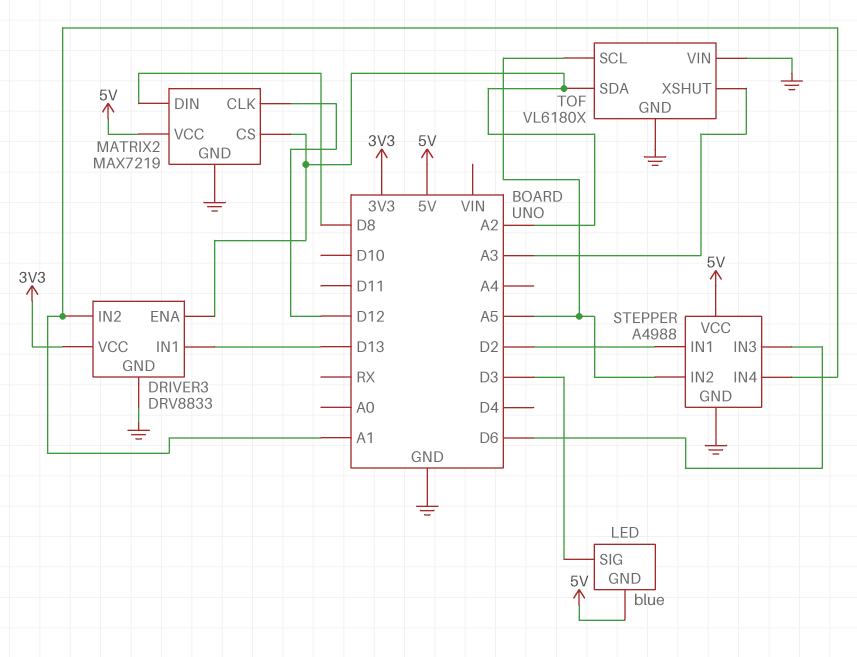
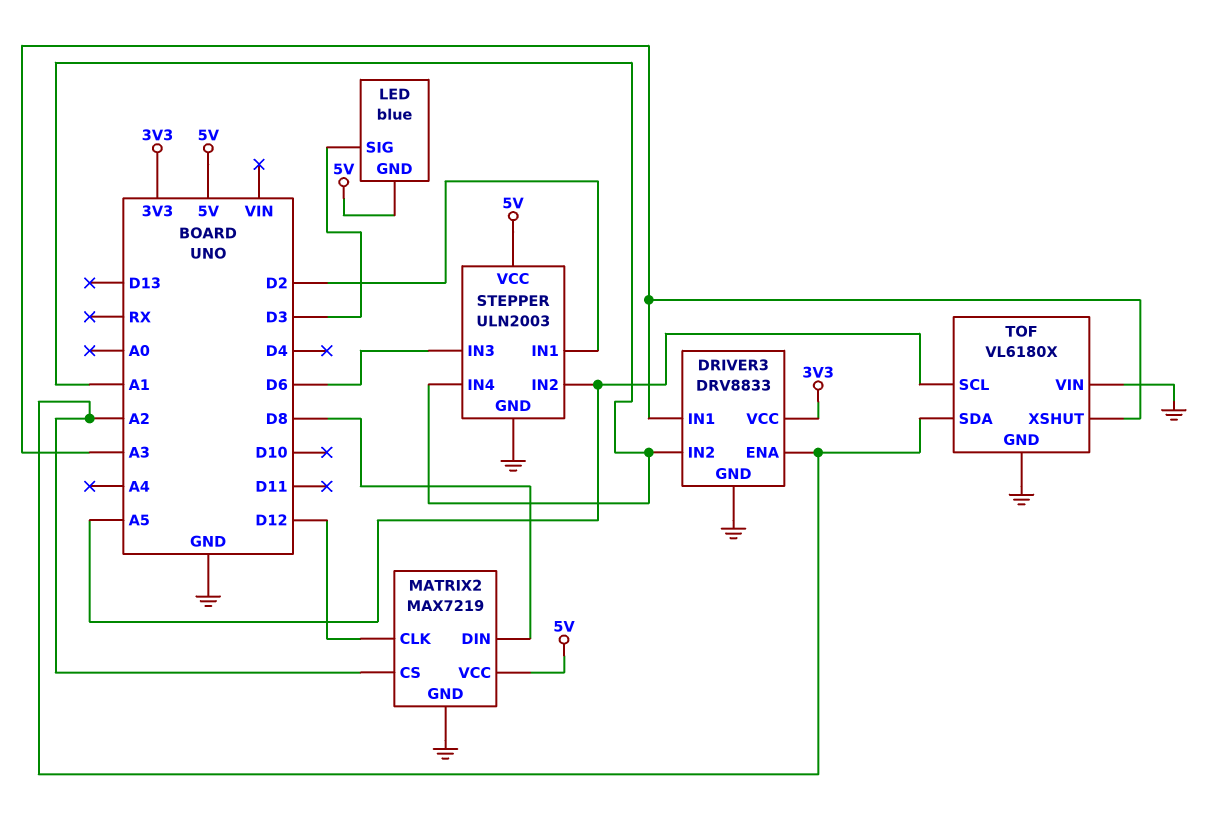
DRIVER3 pin IN1: D13 -> A3
STEPPER: A4988 -> ULN2003

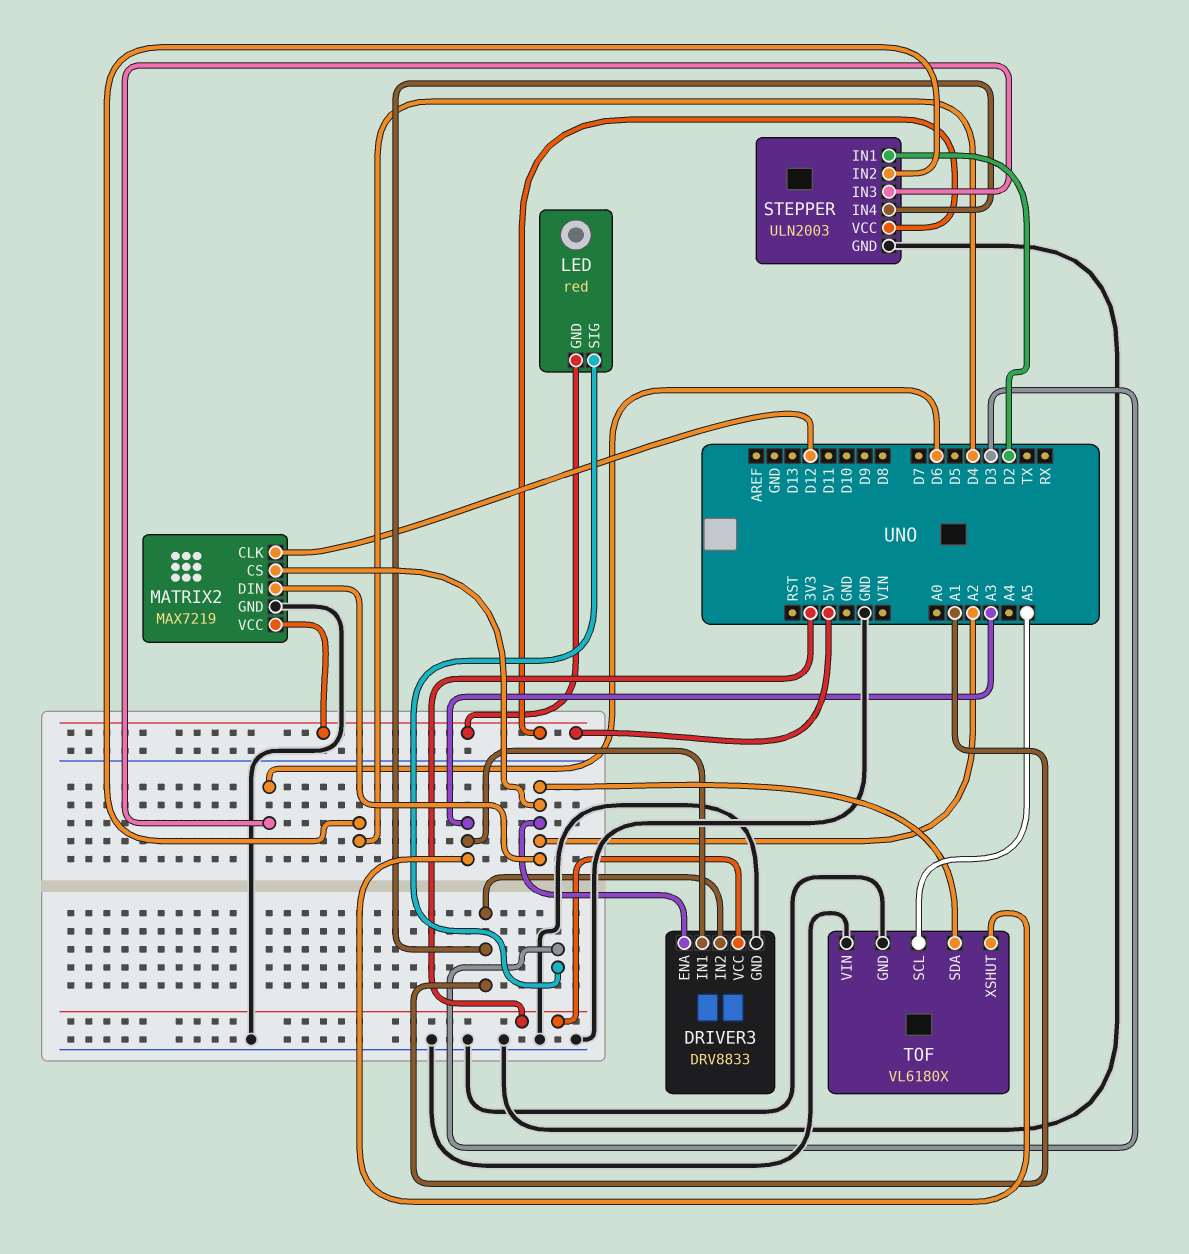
LED: blue -> red
MATRIX2 pin DIN: D8 -> A2
STEPPER pin IN2: A5 -> D4

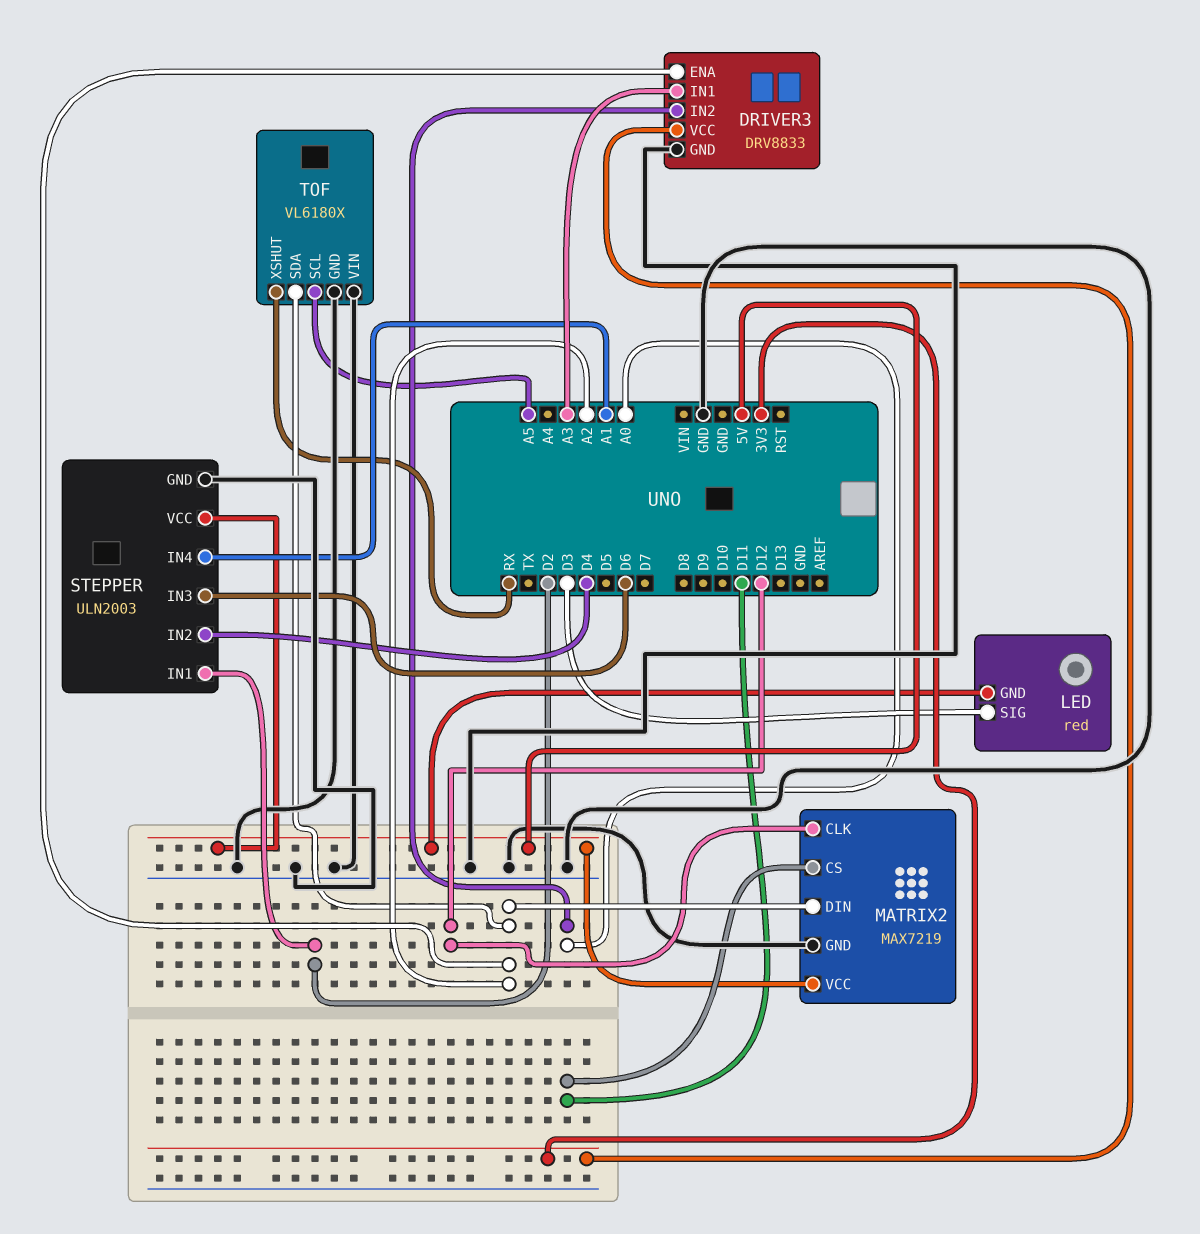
DRIVER3 pin IN2: A1 -> A0
MATRIX2 pin CS: A2 -> D11
TOF pin XSHUT: A3 -> RX

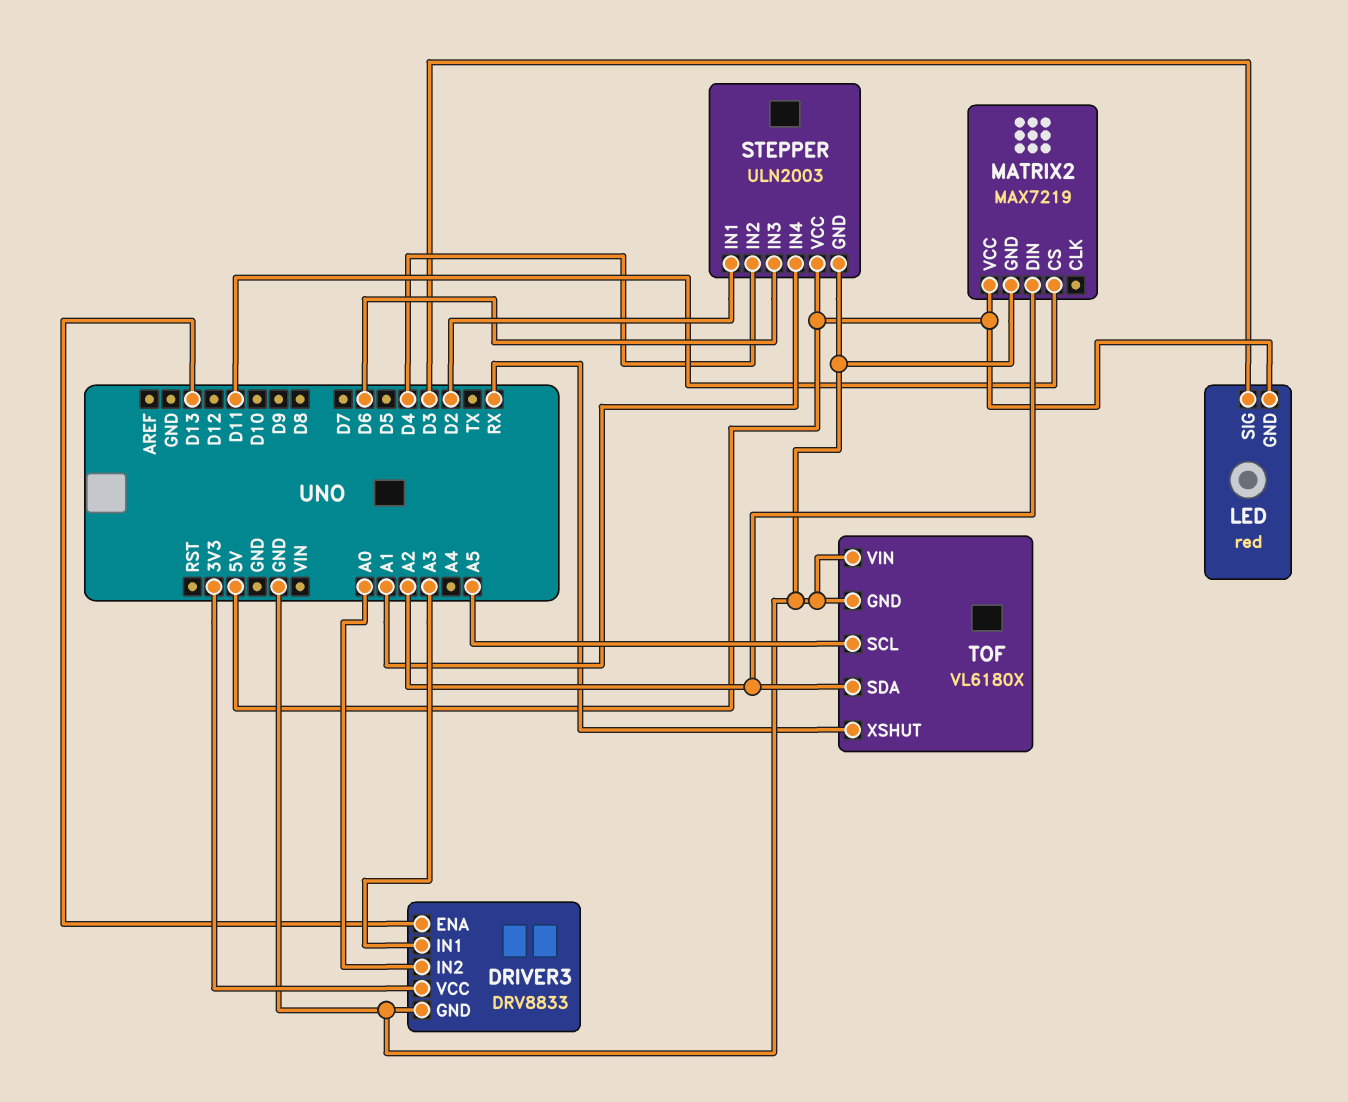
DRIVER3 pin ENA: A2 -> D13
MATRIX2 pin CLK: D12 -> none

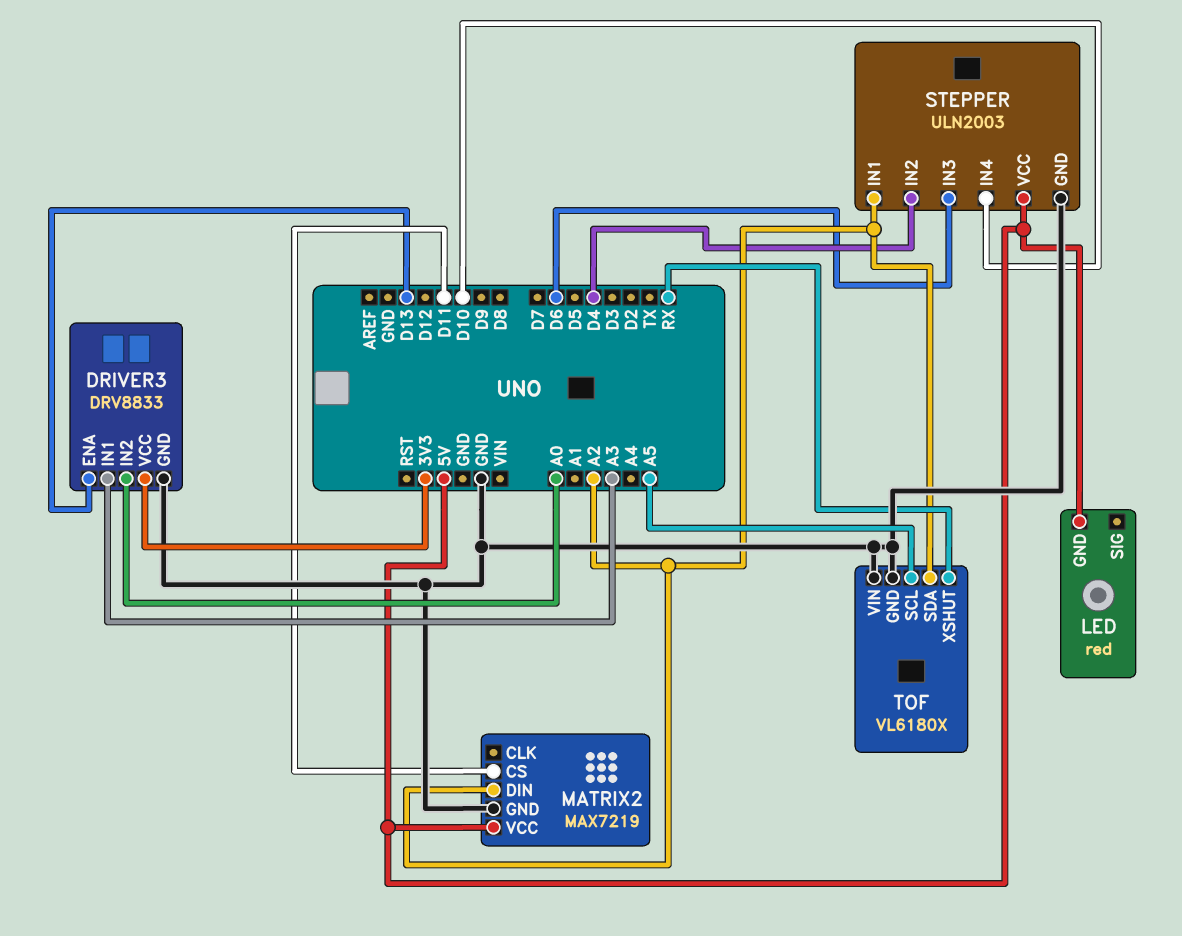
LED pin SIG: D3 -> none
STEPPER pin IN1: D2 -> A2
STEPPER pin IN4: A1 -> D10

